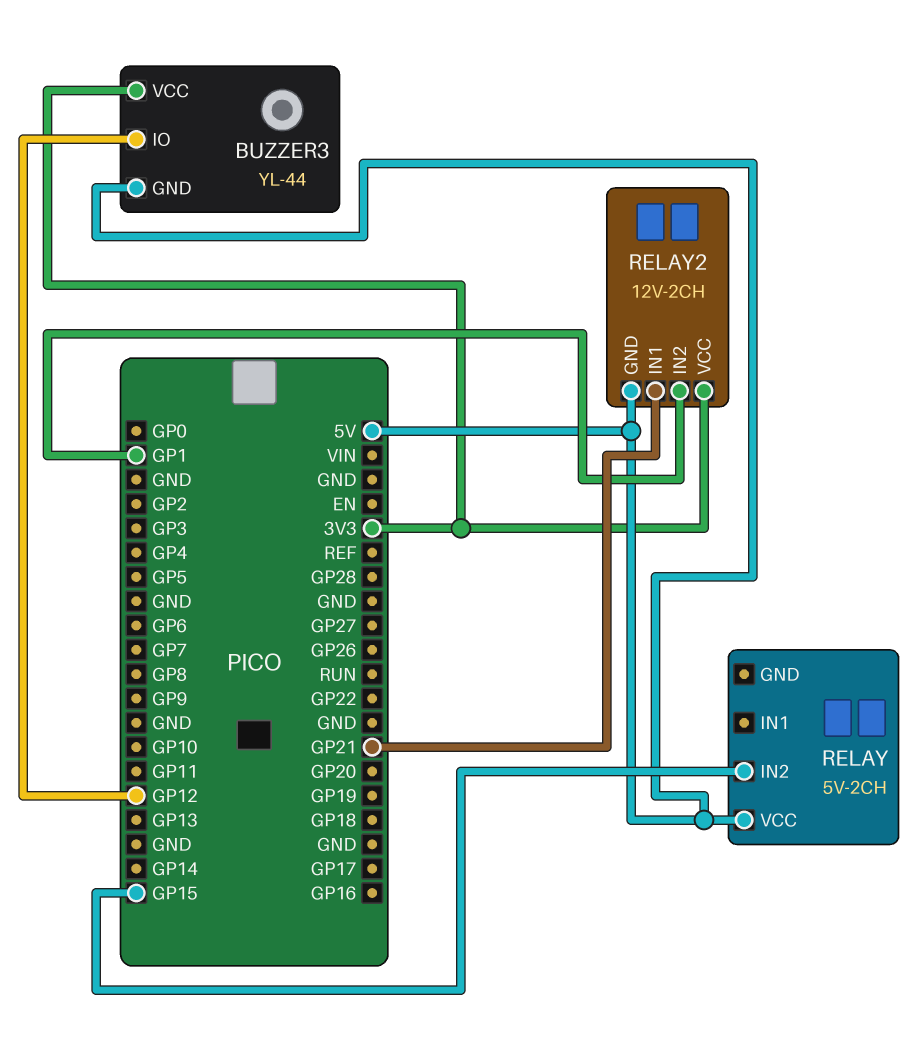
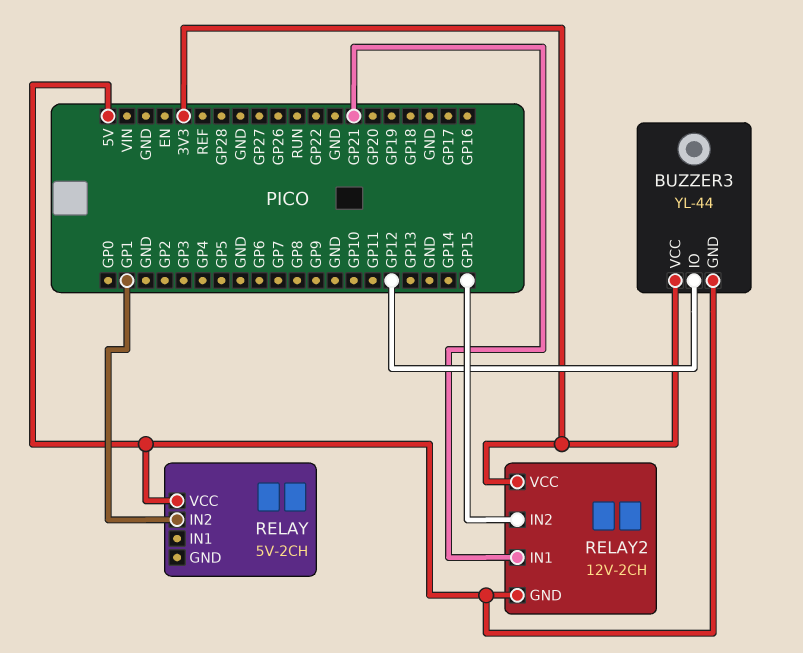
RELAY pin IN2: GP15 -> GP1
RELAY2 pin IN2: GP1 -> GP15

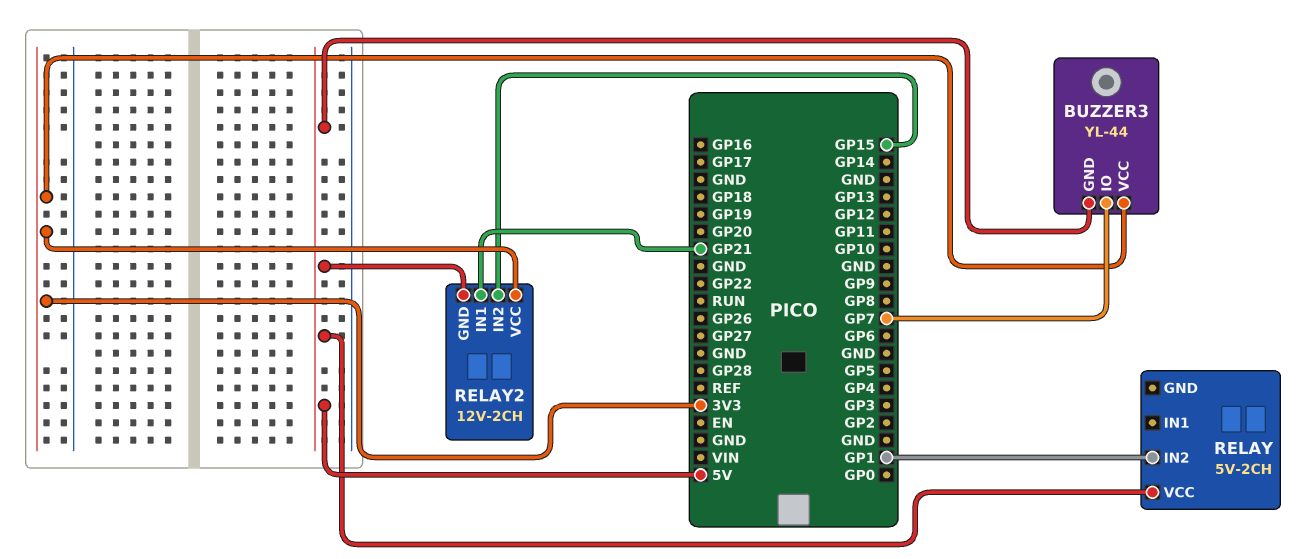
BUZZER3 pin IO: GP12 -> GP7

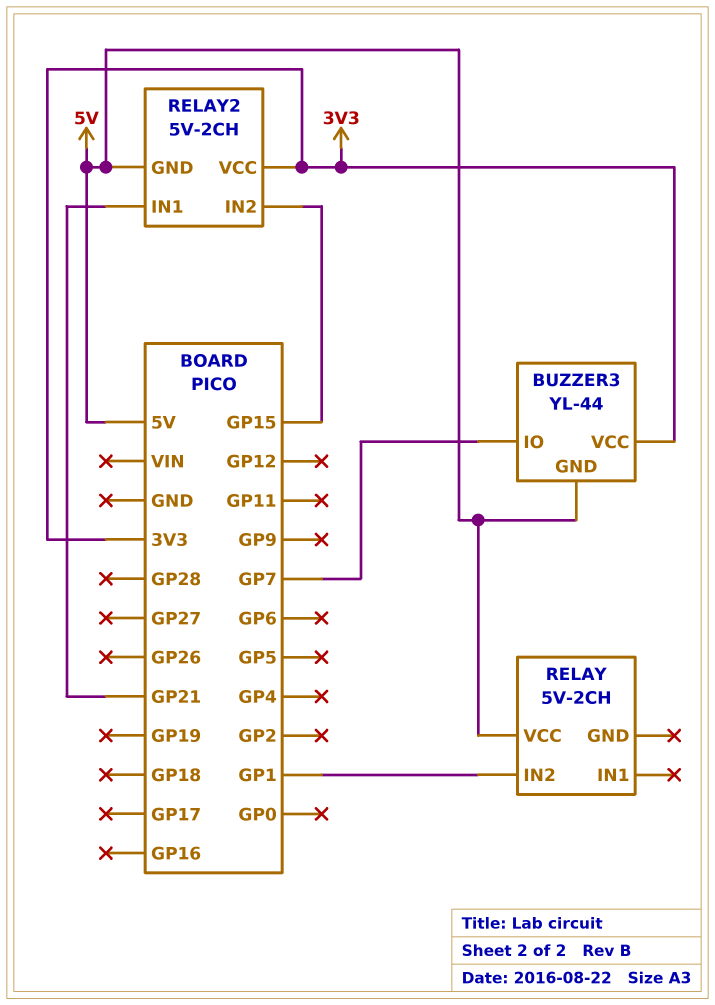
RELAY2: 12V-2CH -> 5V-2CH

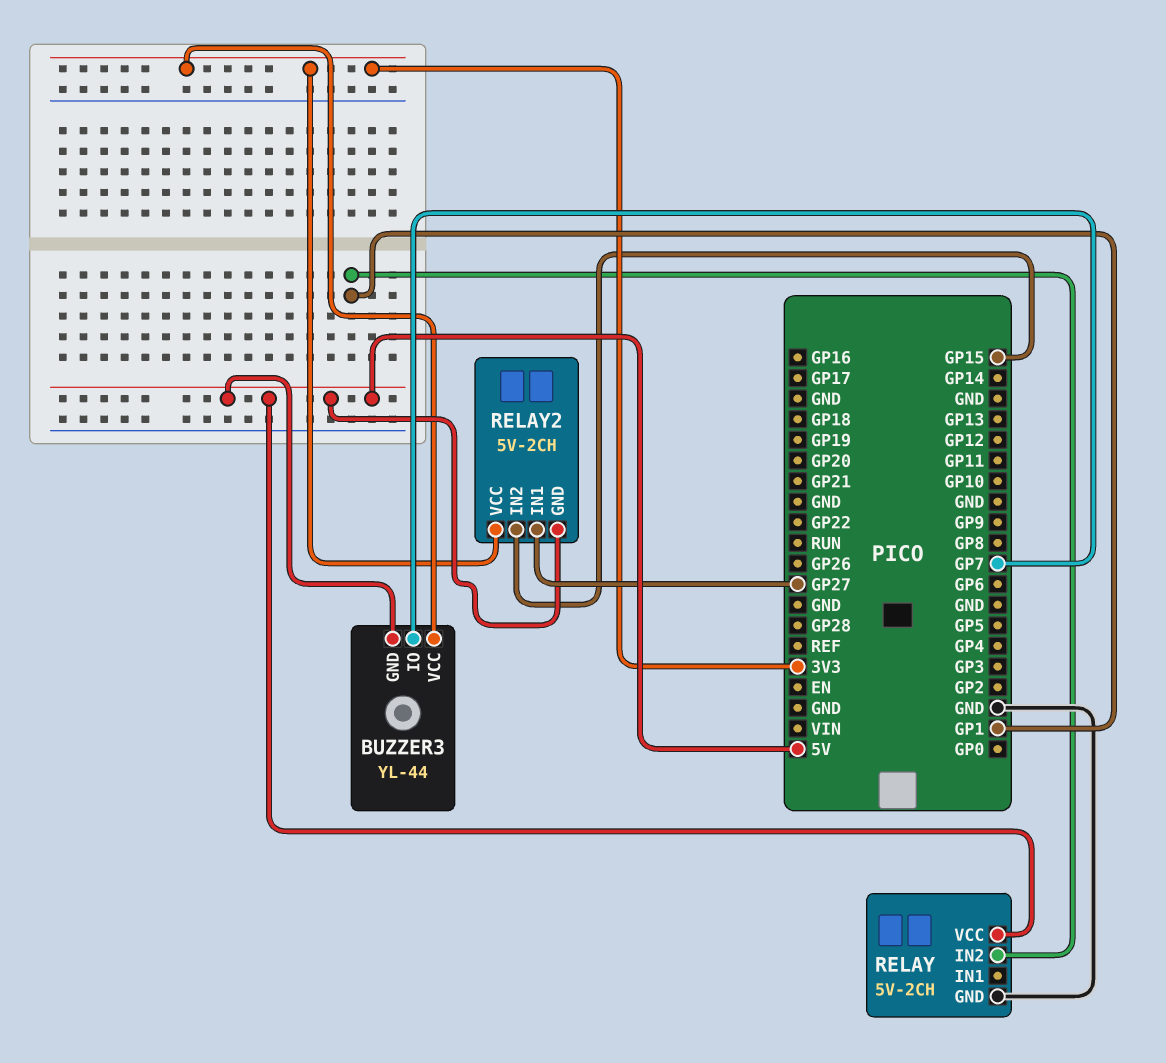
RELAY pin GND: none -> GND
RELAY2 pin IN1: GP21 -> GP27

